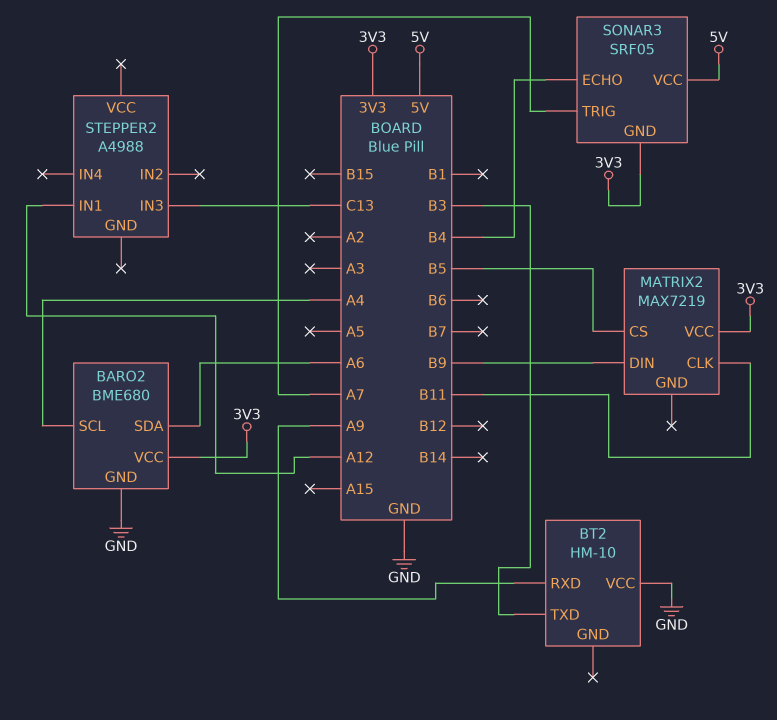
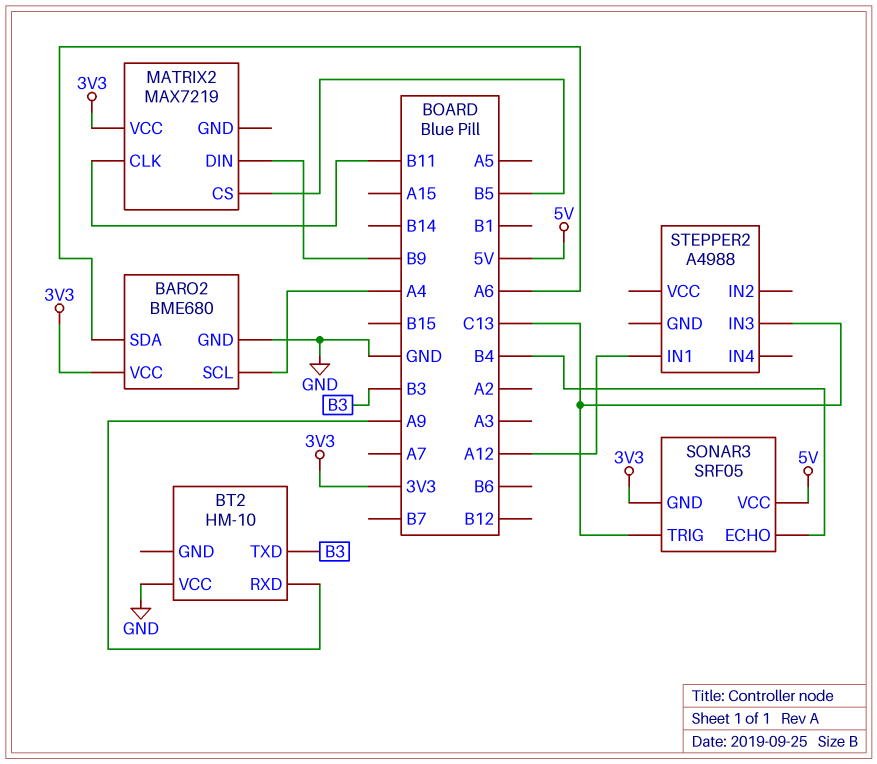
SONAR3 pin TRIG: A7 -> C13

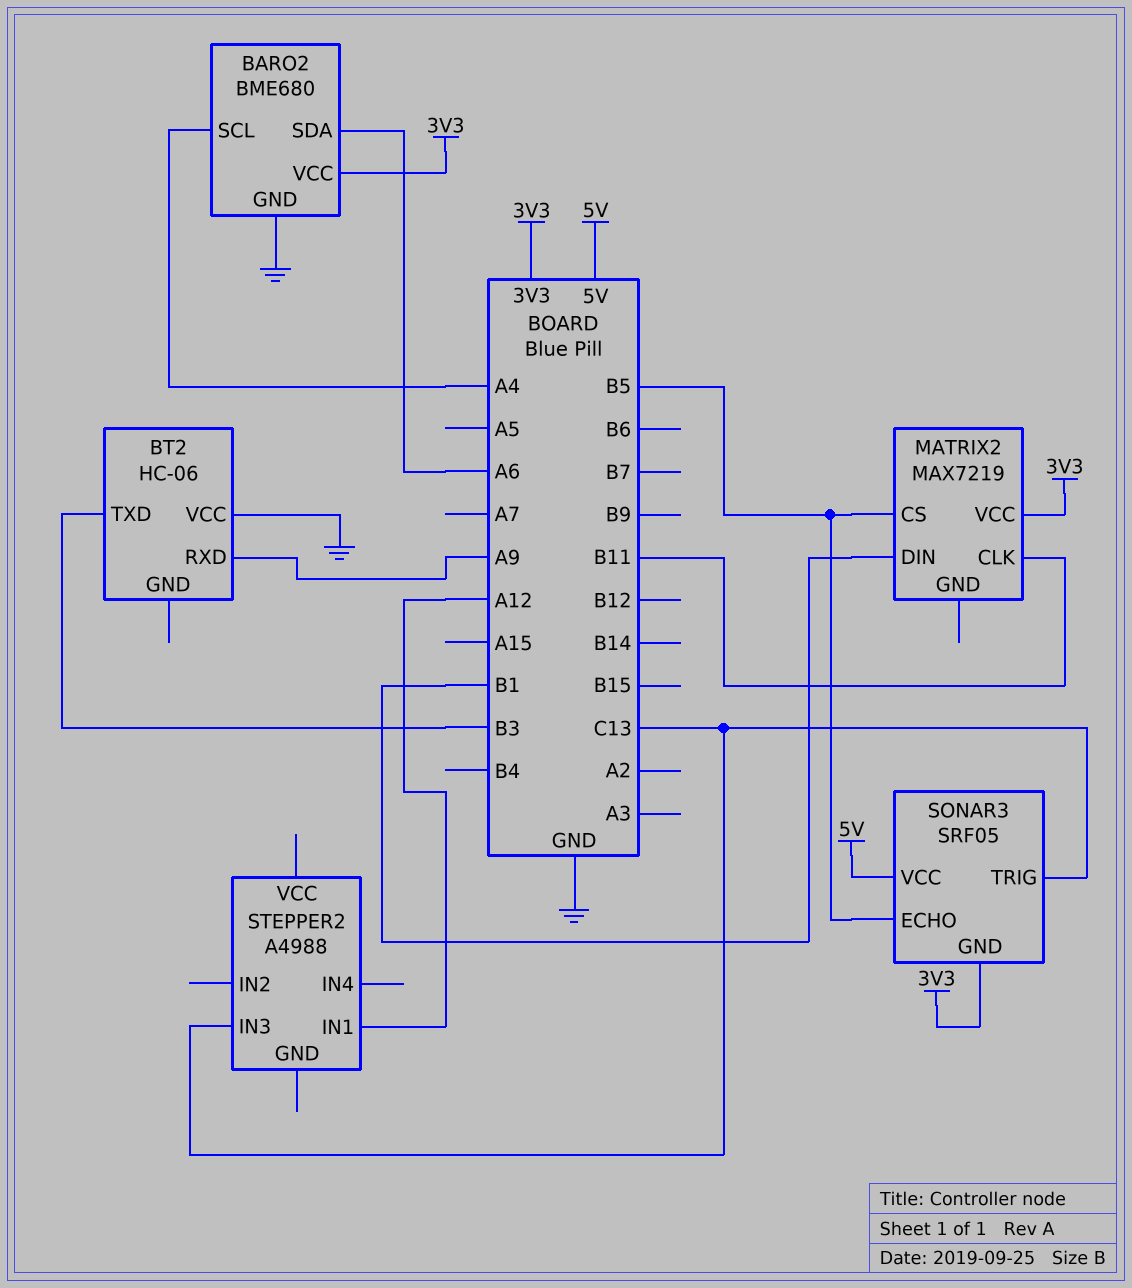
BT2: HM-10 -> HC-06
MATRIX2 pin DIN: B9 -> B1
SONAR3 pin ECHO: B4 -> B5

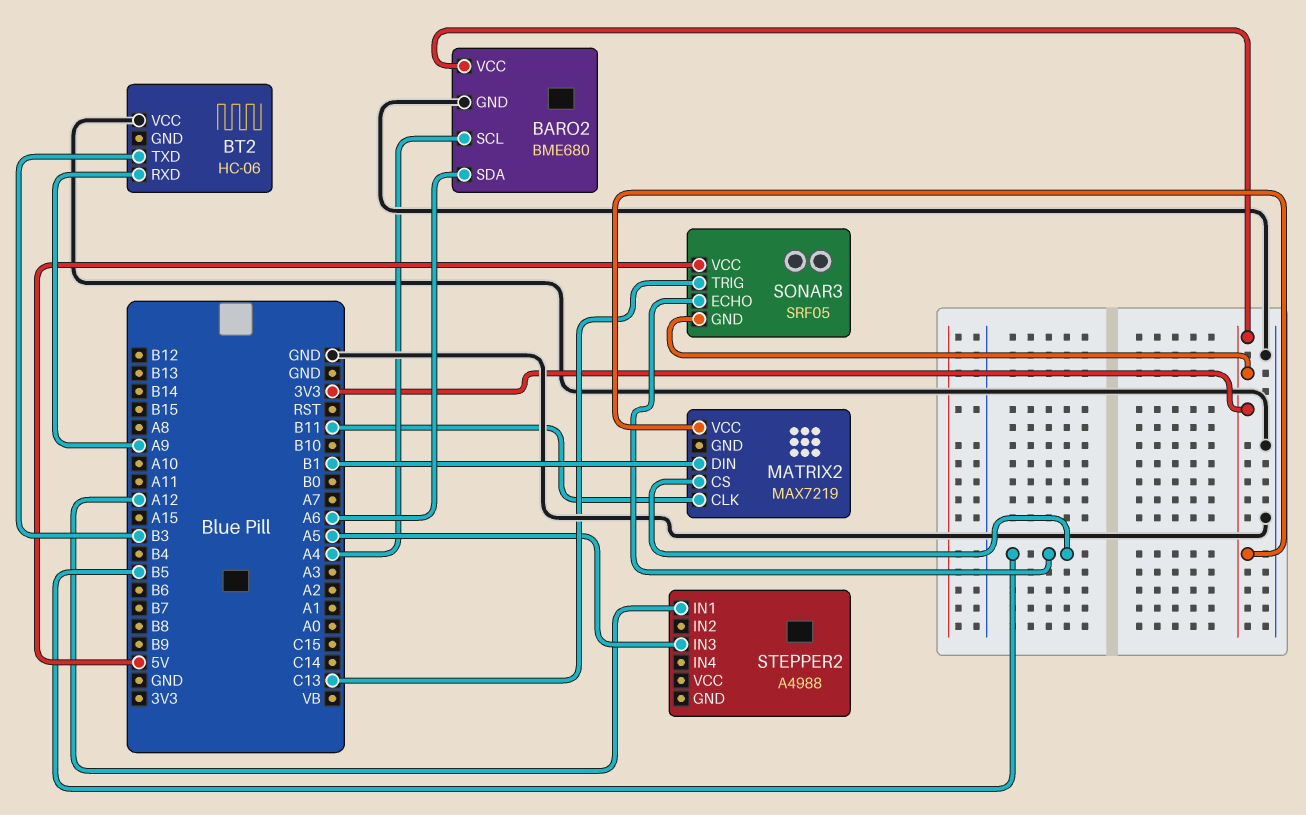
STEPPER2 pin IN3: C13 -> A5

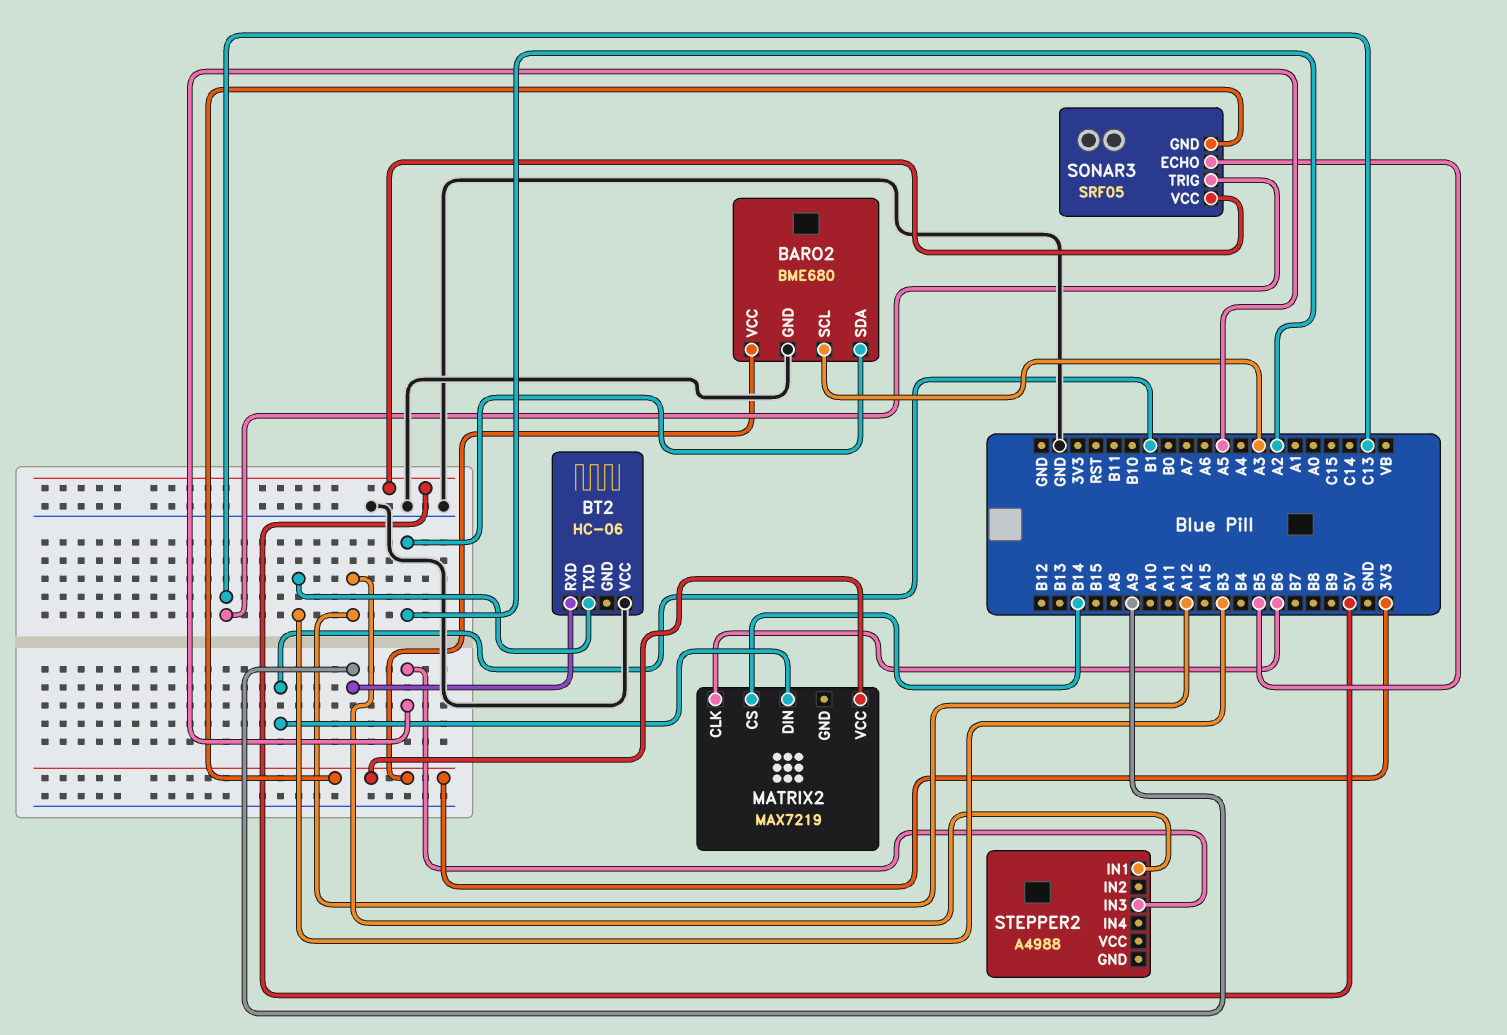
BARO2 pin SCL: A4 -> A3
BARO2 pin SDA: A6 -> A2
MATRIX2 pin CLK: B11 -> B6
MATRIX2 pin CS: B5 -> B14

